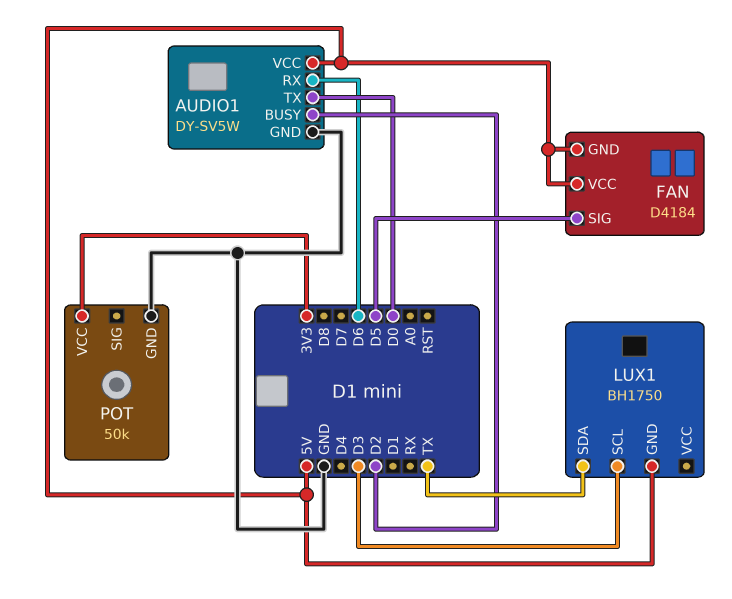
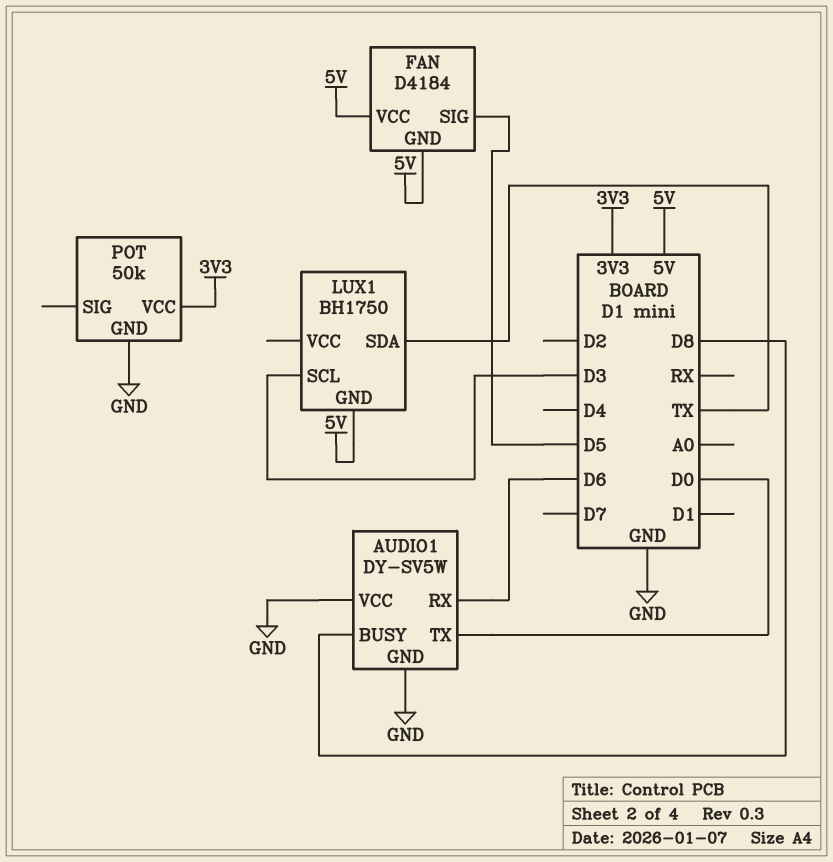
AUDIO1 pin BUSY: D2 -> D8
AUDIO1 pin VCC: 5V -> GND

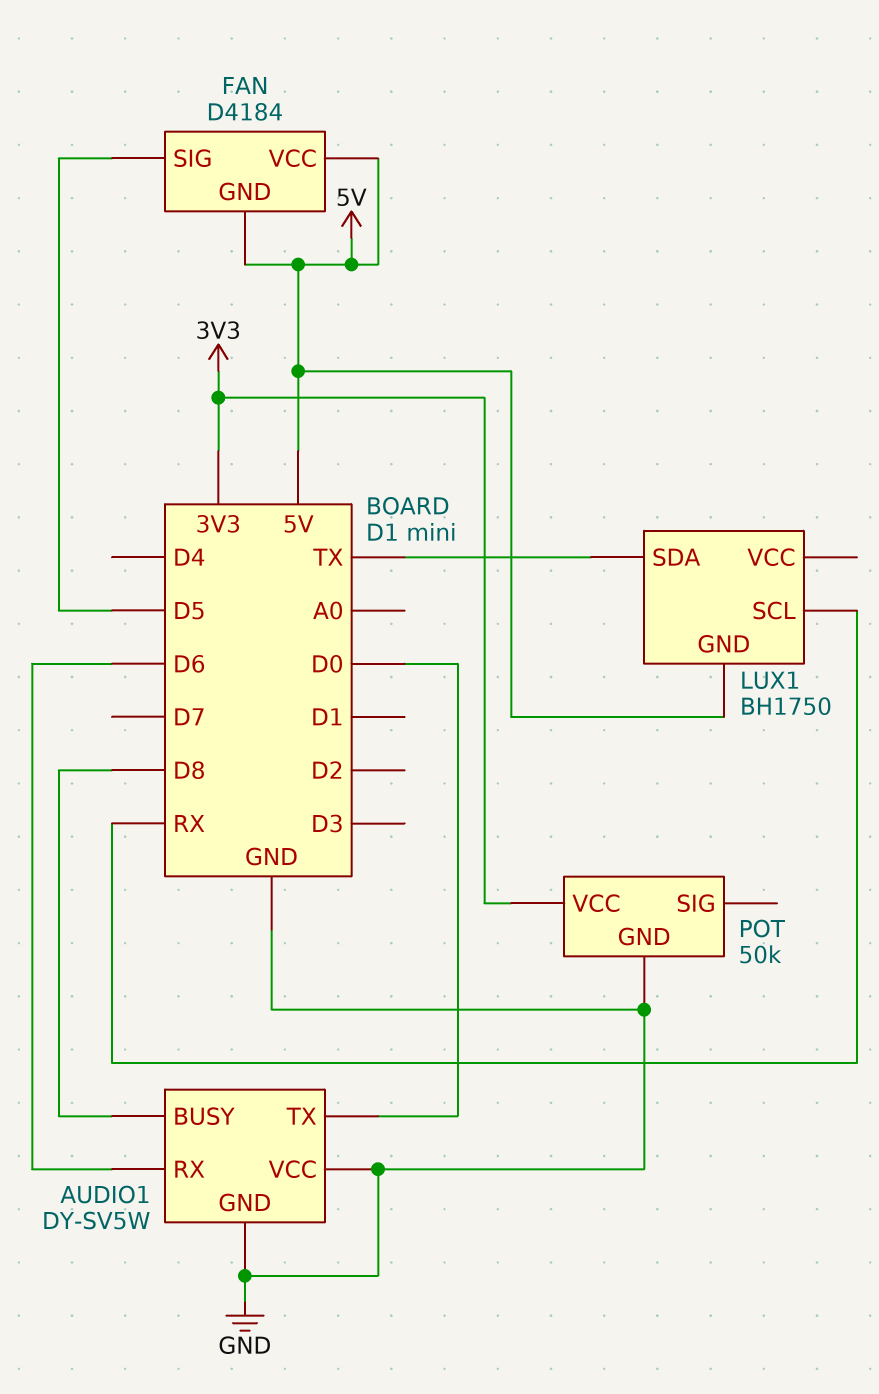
LUX1 pin SCL: D3 -> RX

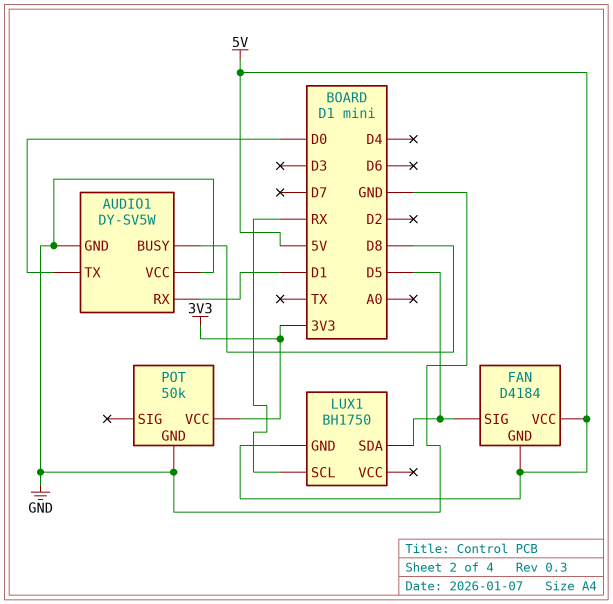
AUDIO1 pin RX: D6 -> D1
LUX1 pin SDA: TX -> D5

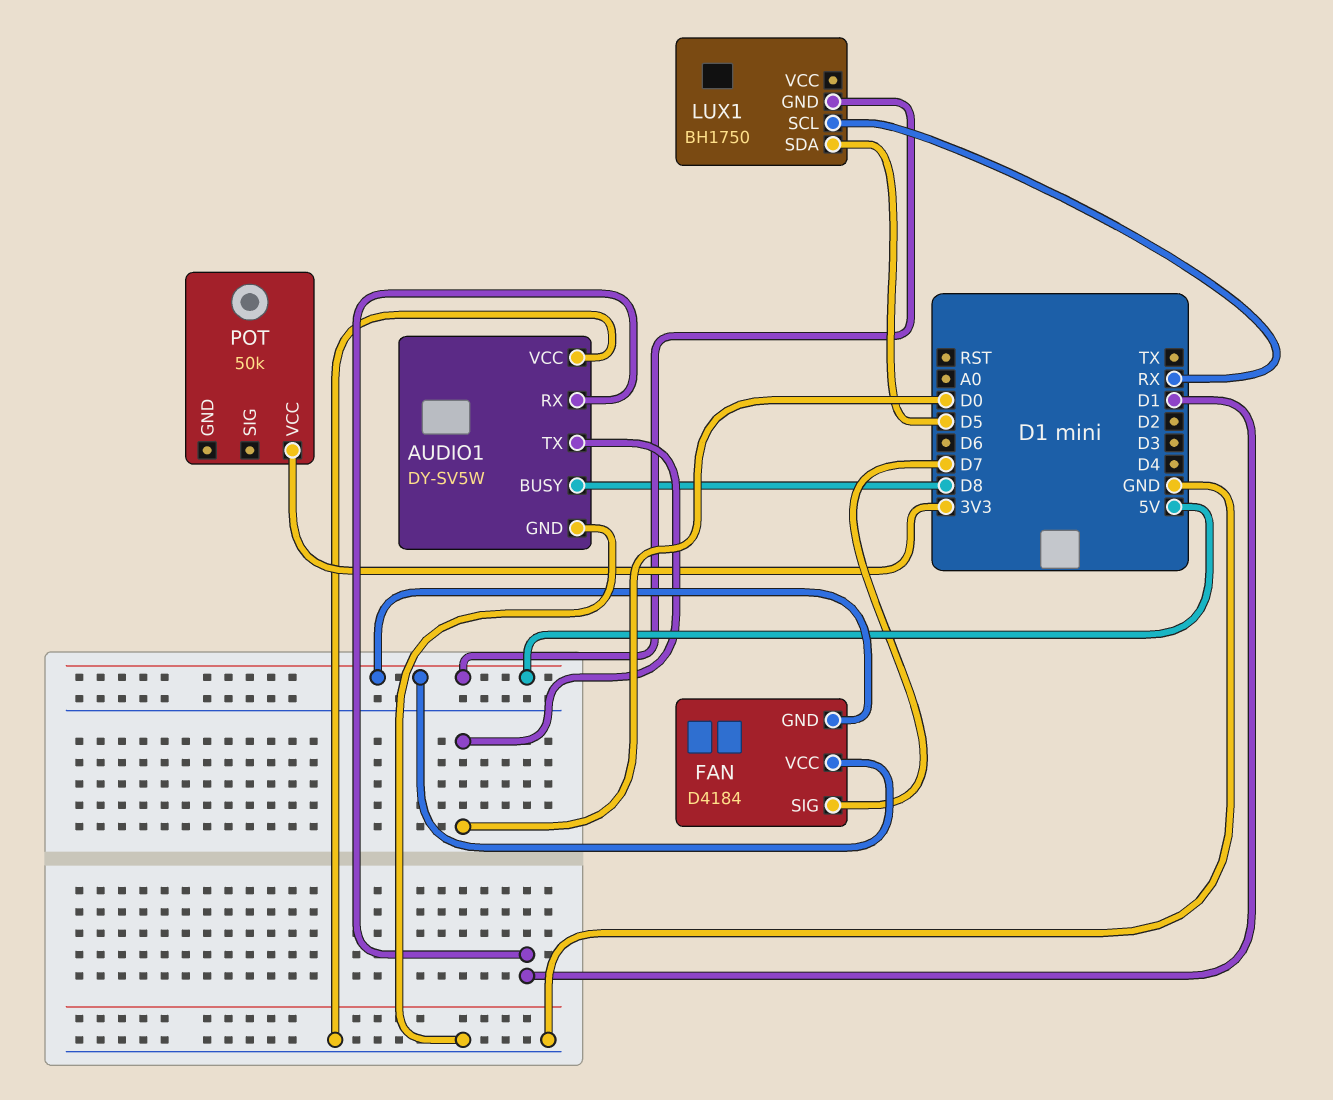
FAN pin SIG: D5 -> D7
POT pin GND: GND -> none

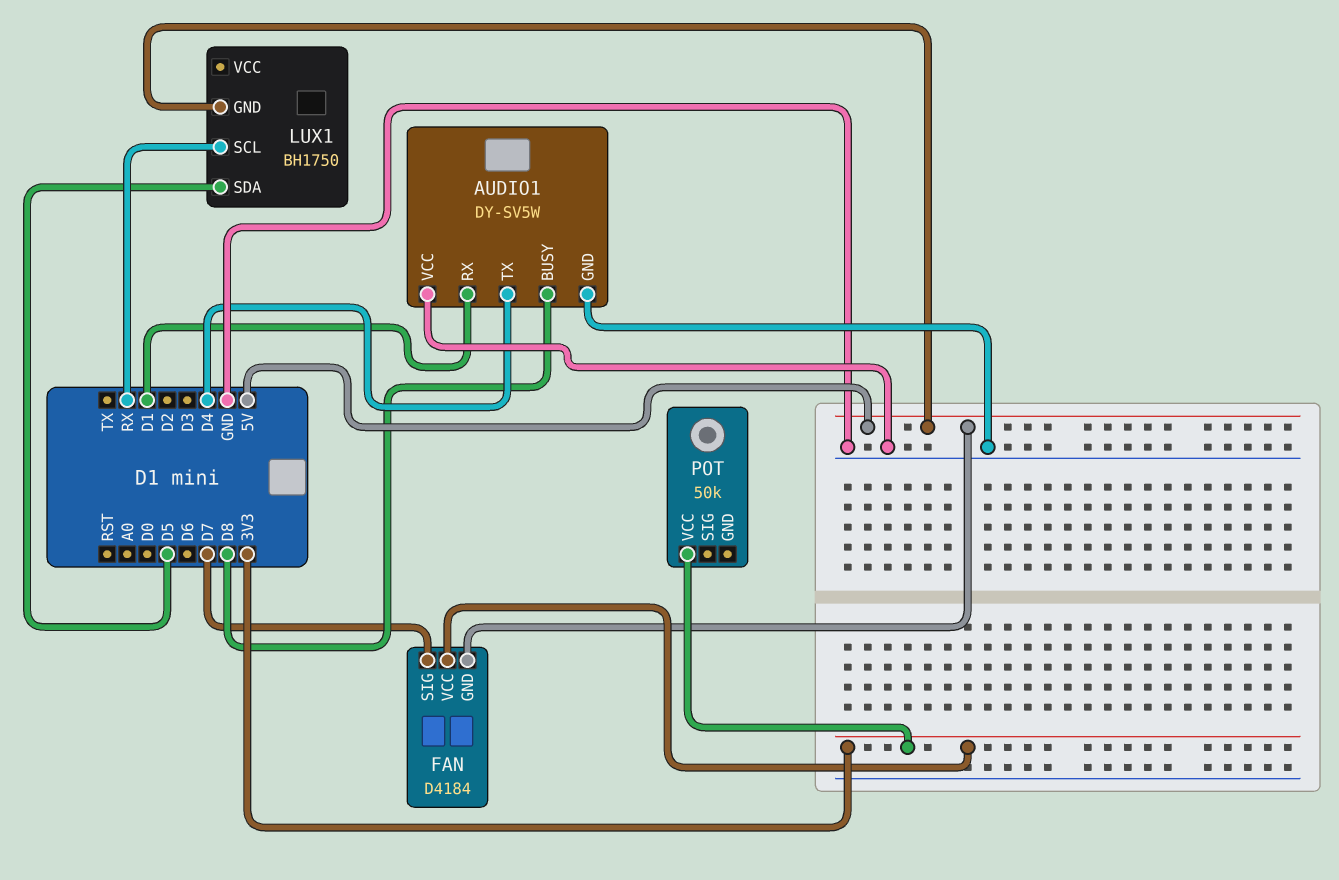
AUDIO1 pin TX: D0 -> D4
FAN pin VCC: 5V -> 3V3

